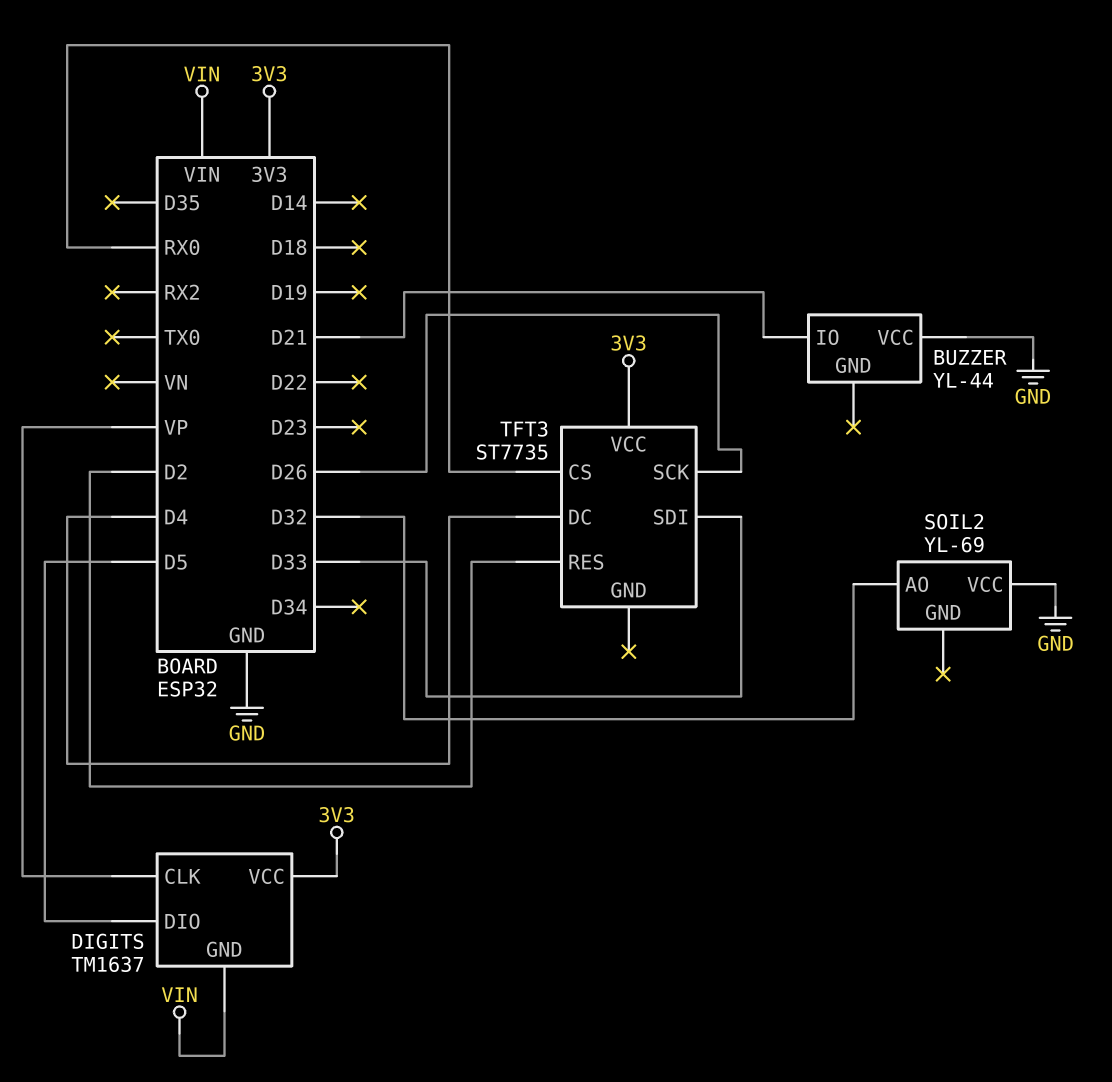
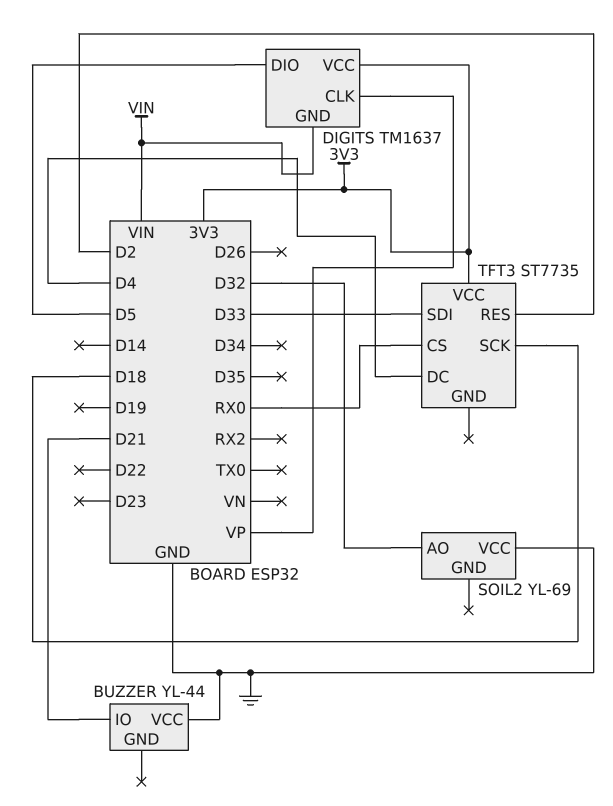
TFT3 pin SCK: D26 -> D18

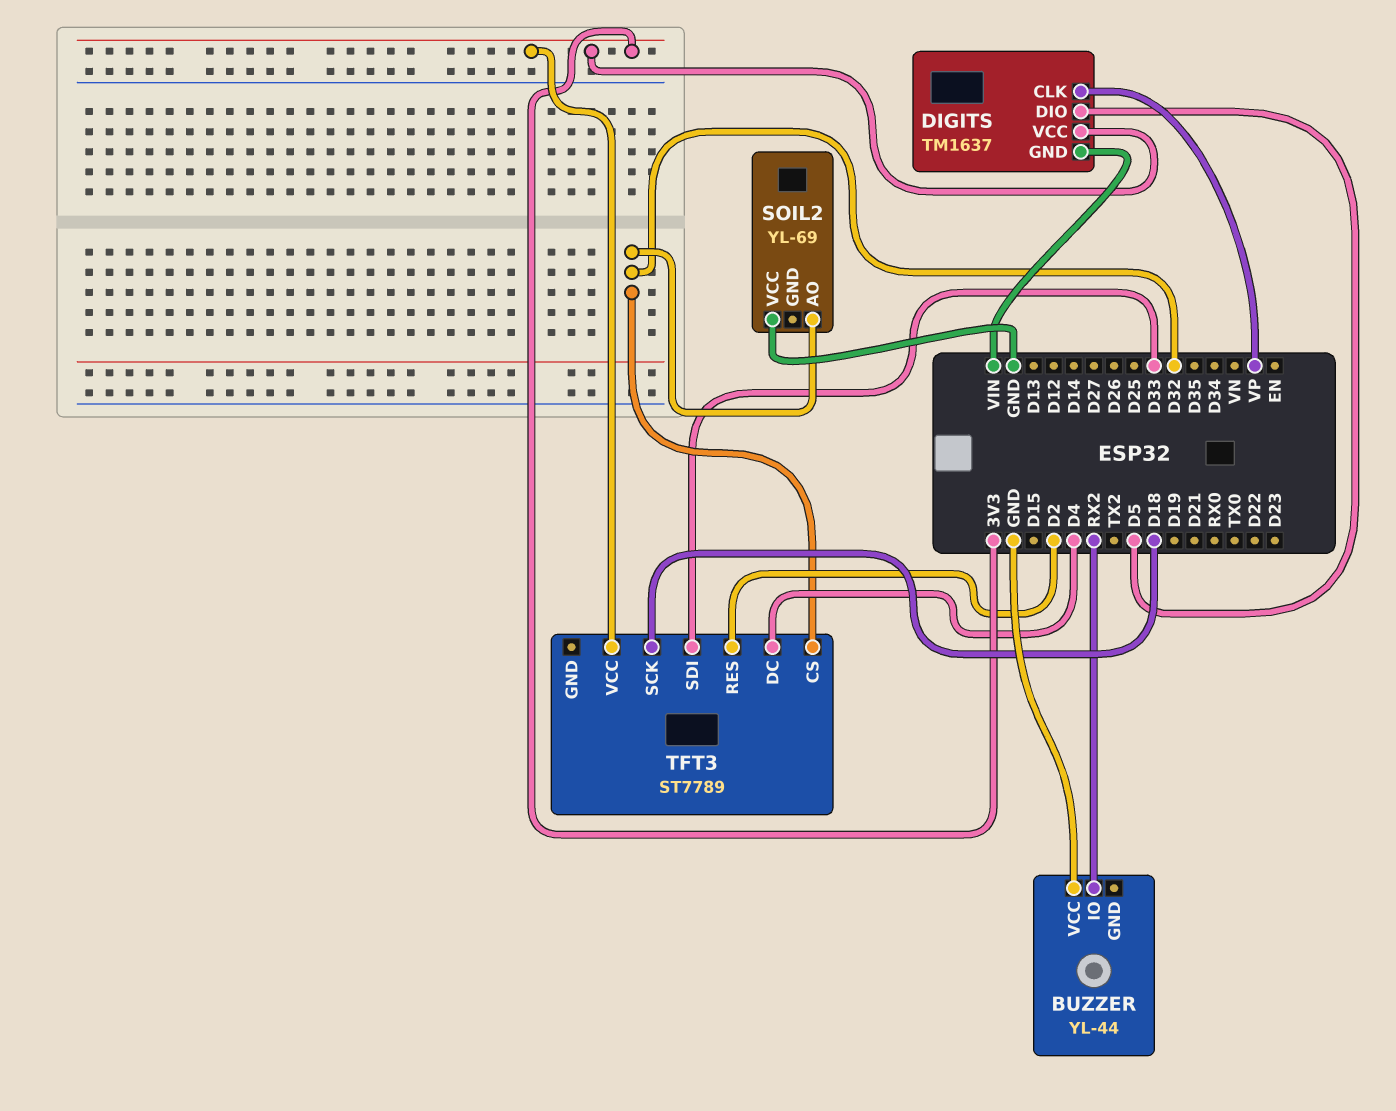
BUZZER pin IO: D21 -> RX2
TFT3: ST7735 -> ST7789
TFT3 pin CS: RX0 -> D32

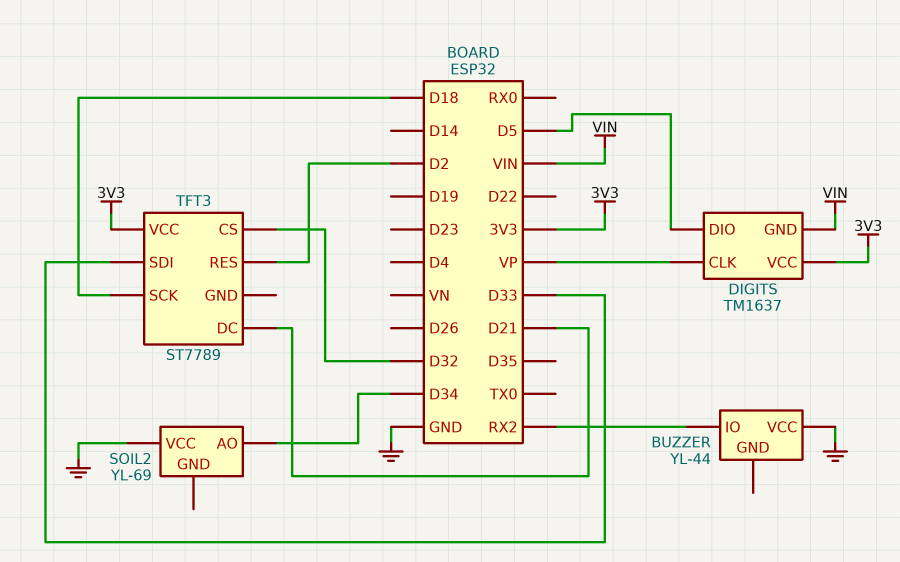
SOIL2 pin AO: D32 -> D34
TFT3 pin DC: D4 -> D21

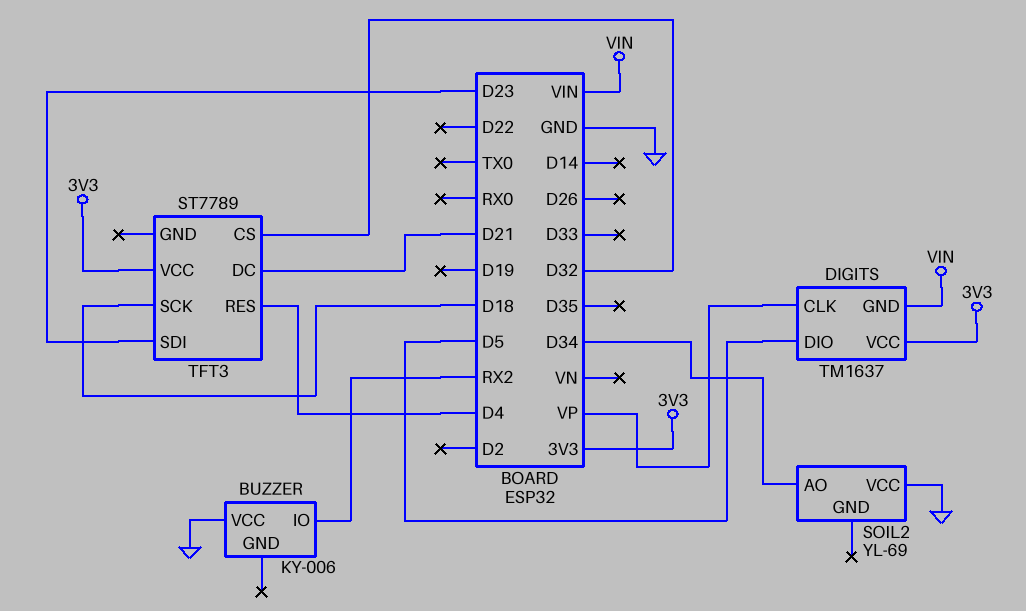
BUZZER: YL-44 -> KY-006
TFT3 pin RES: D2 -> D4
TFT3 pin SDI: D33 -> D23

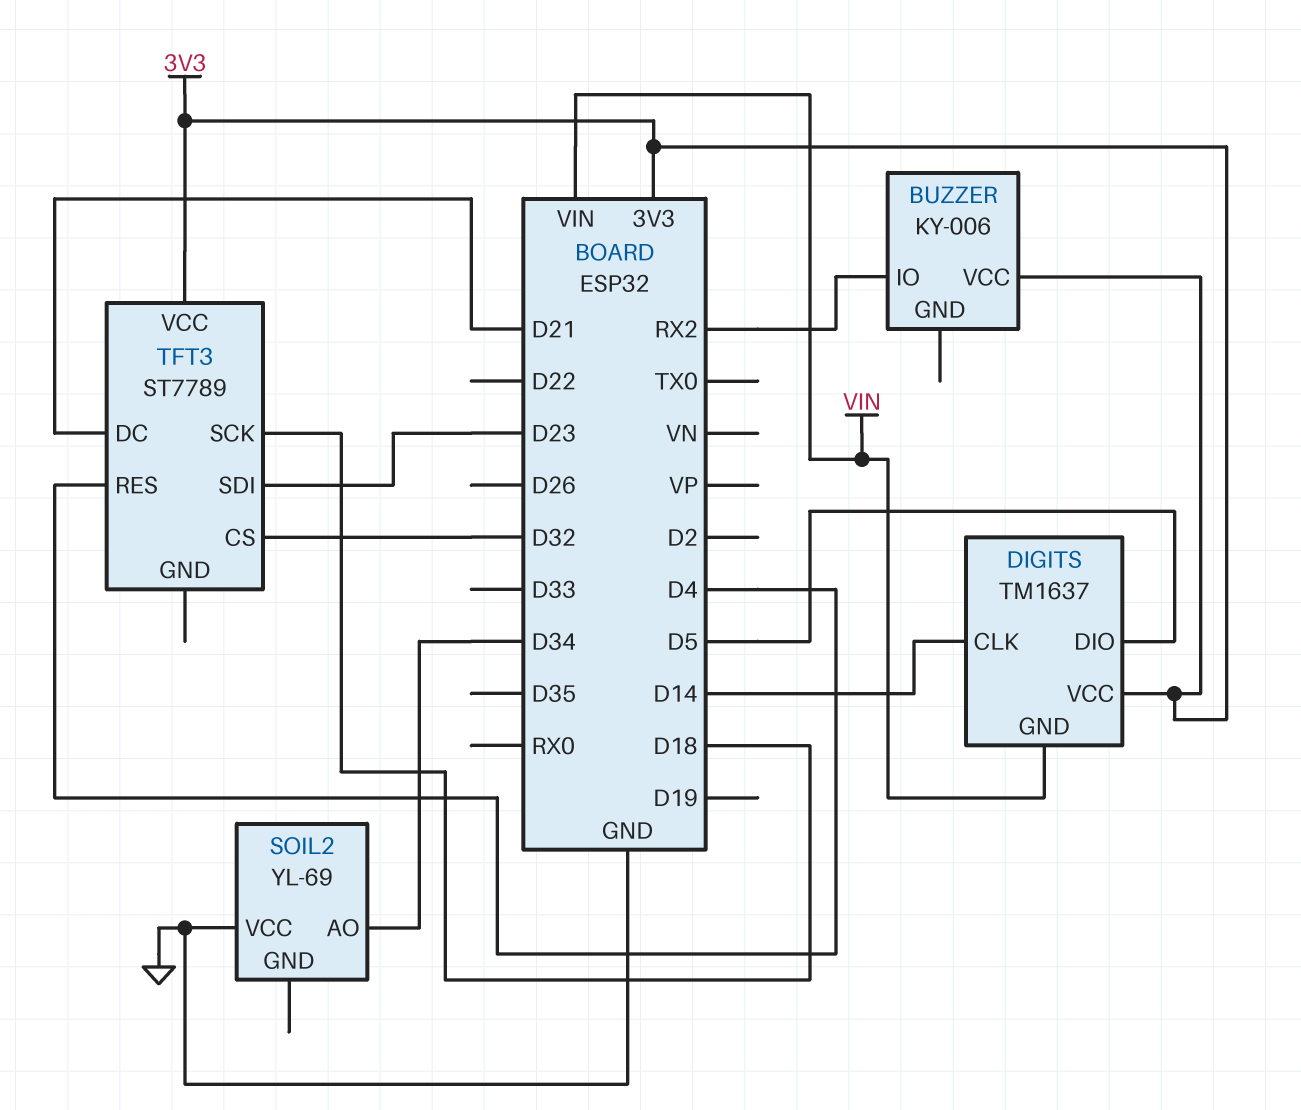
BUZZER pin VCC: GND -> 3V3
DIGITS pin CLK: VP -> D14

